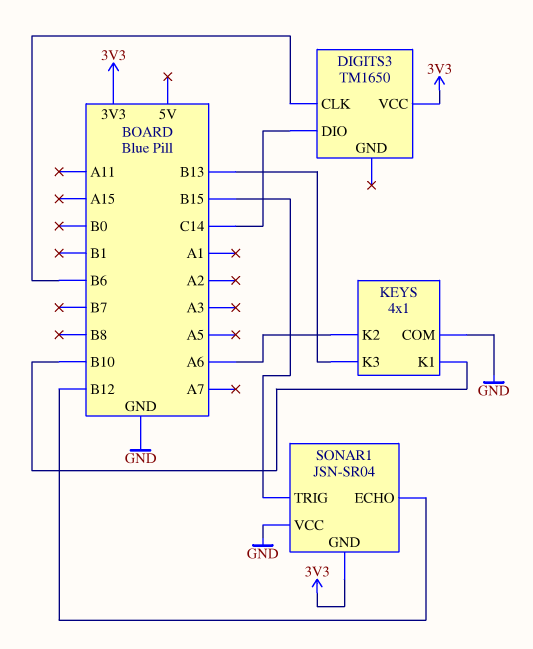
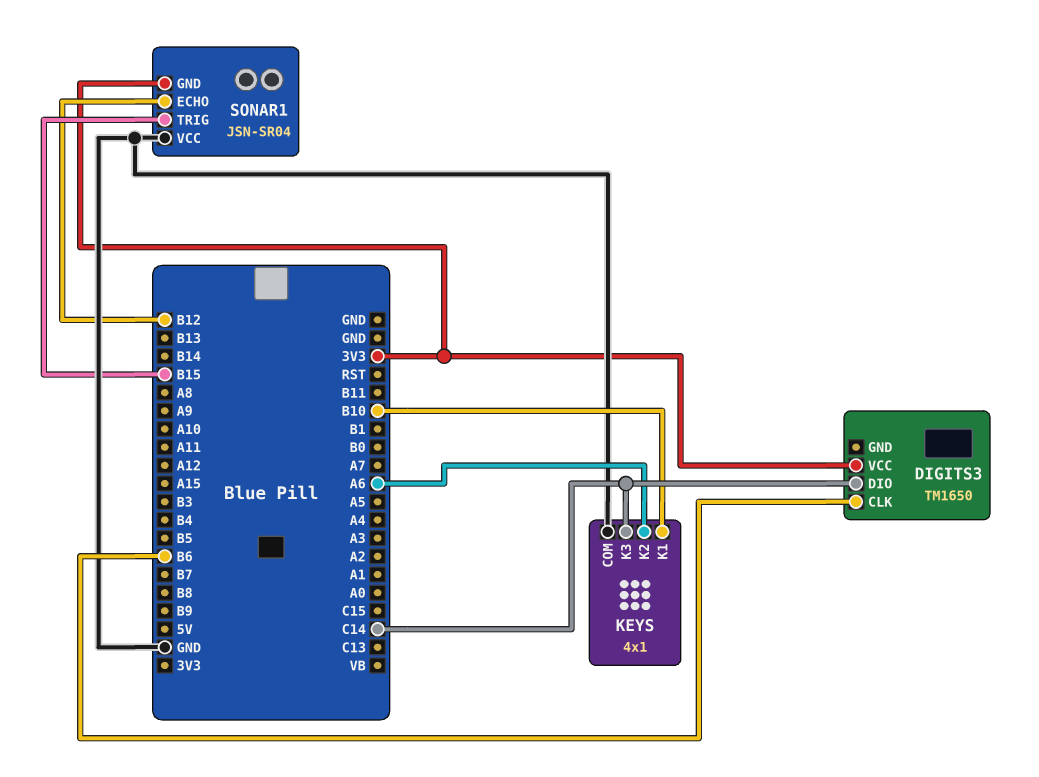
KEYS pin K3: B13 -> C14

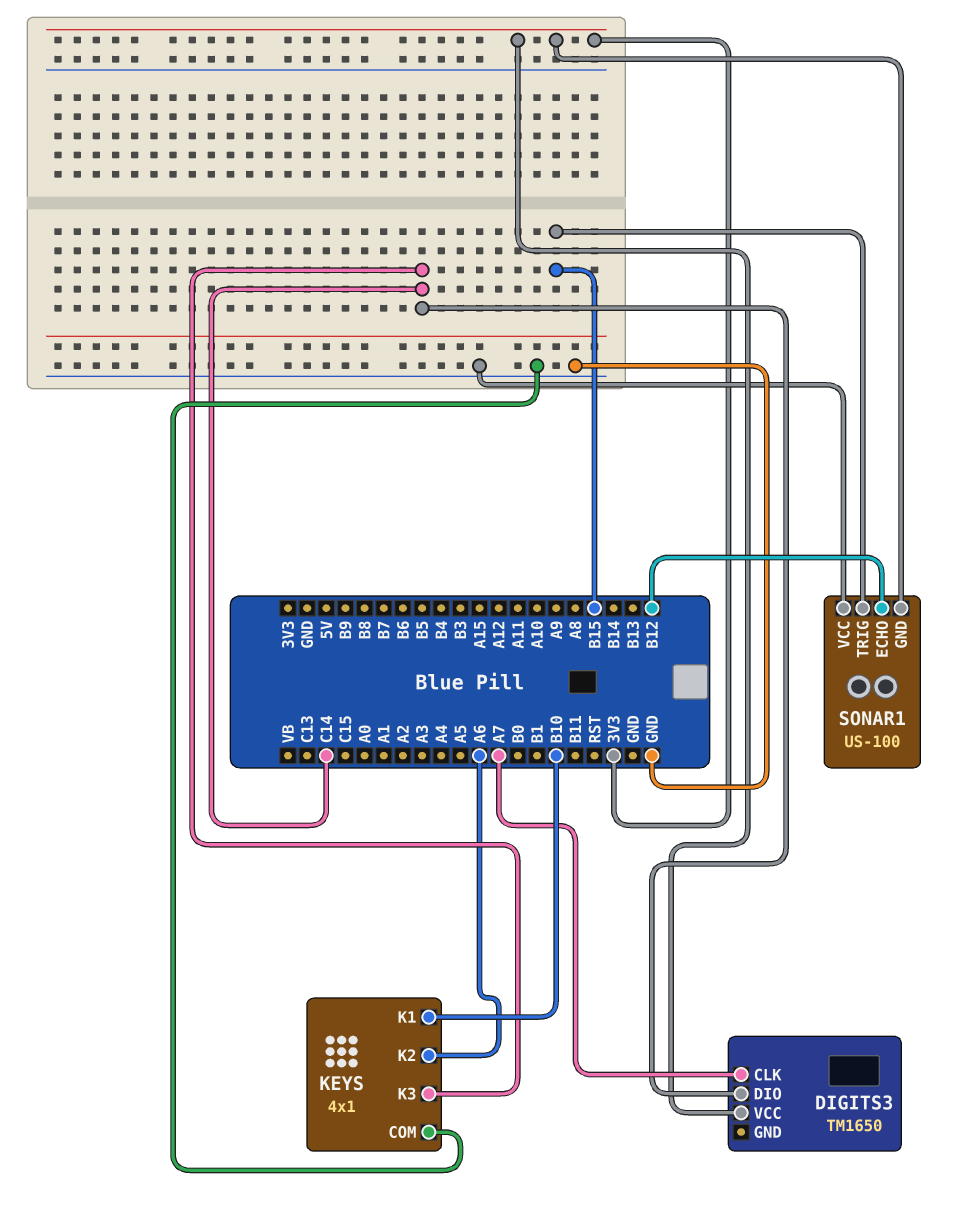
DIGITS3 pin CLK: B6 -> A7
SONAR1: JSN-SR04 -> US-100

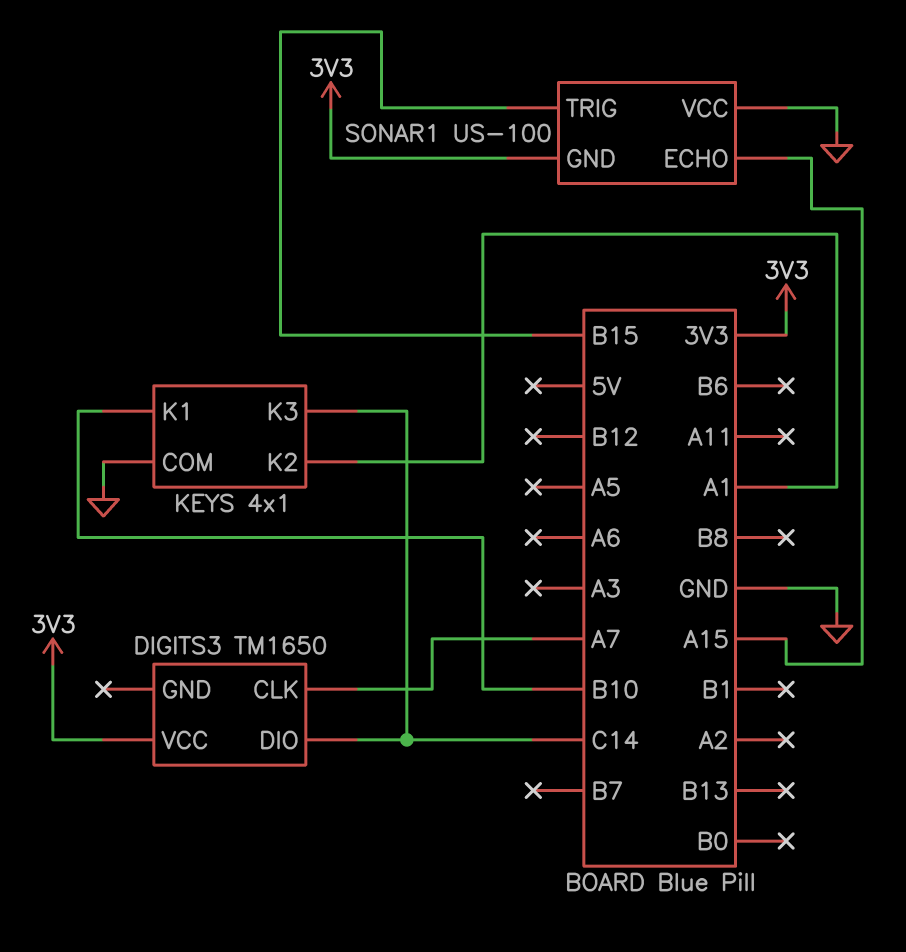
KEYS pin K2: A6 -> A1
SONAR1 pin ECHO: B12 -> A15

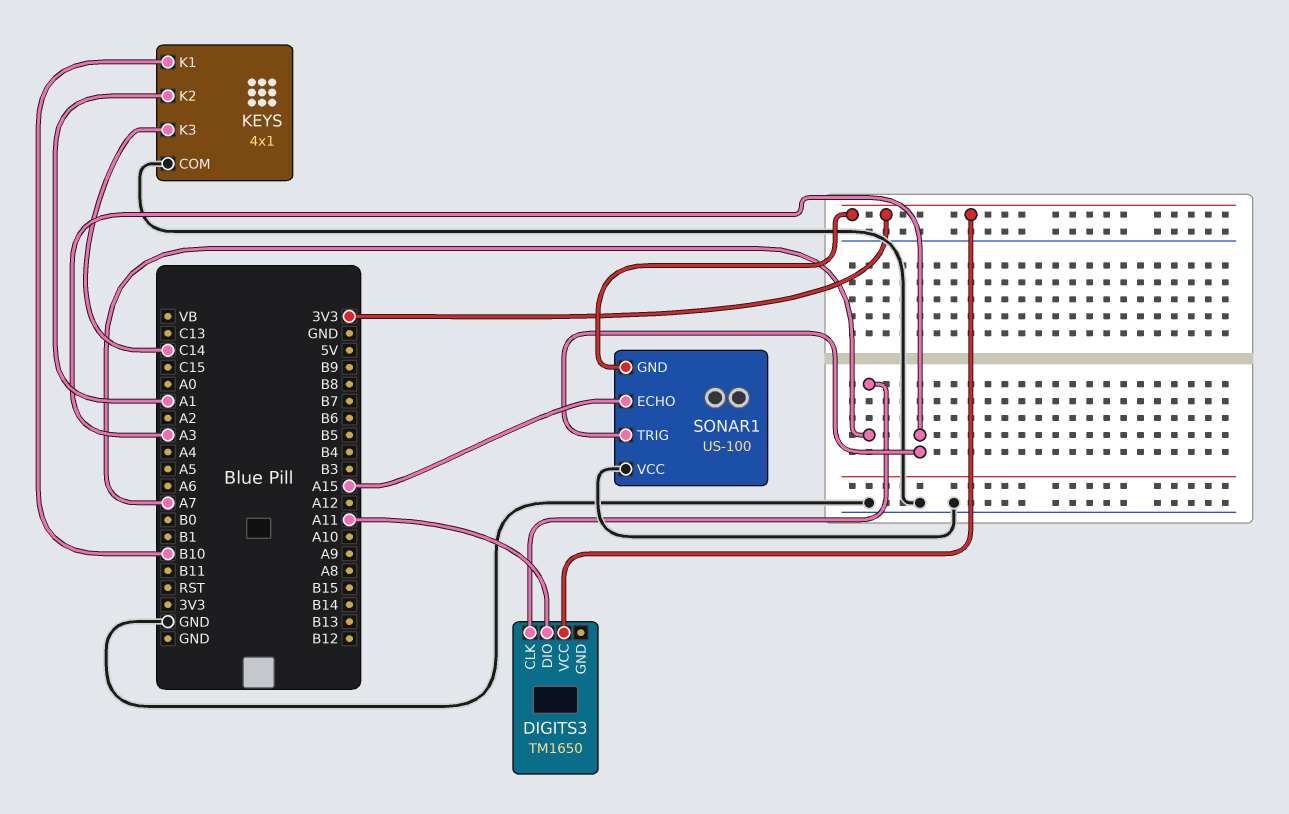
DIGITS3 pin DIO: C14 -> A11
SONAR1 pin TRIG: B15 -> A3

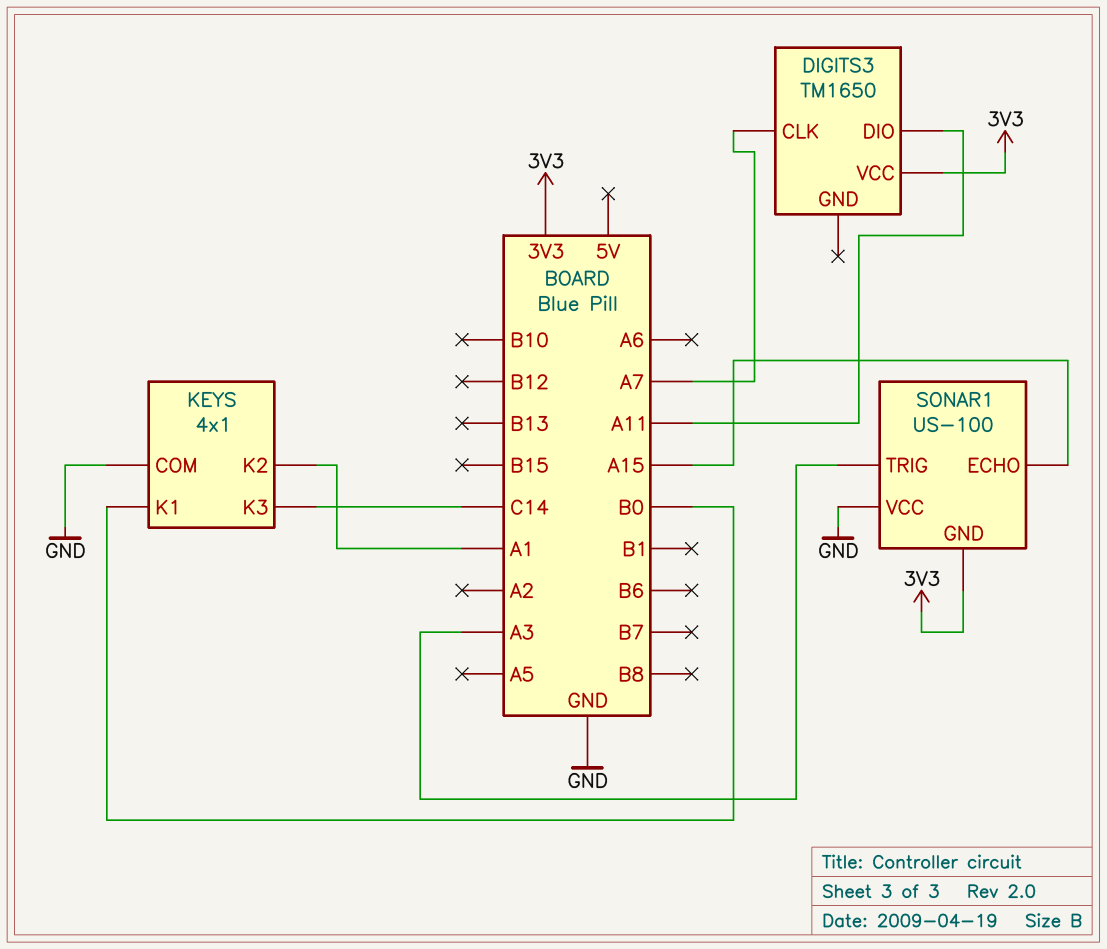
KEYS pin K1: B10 -> B0

